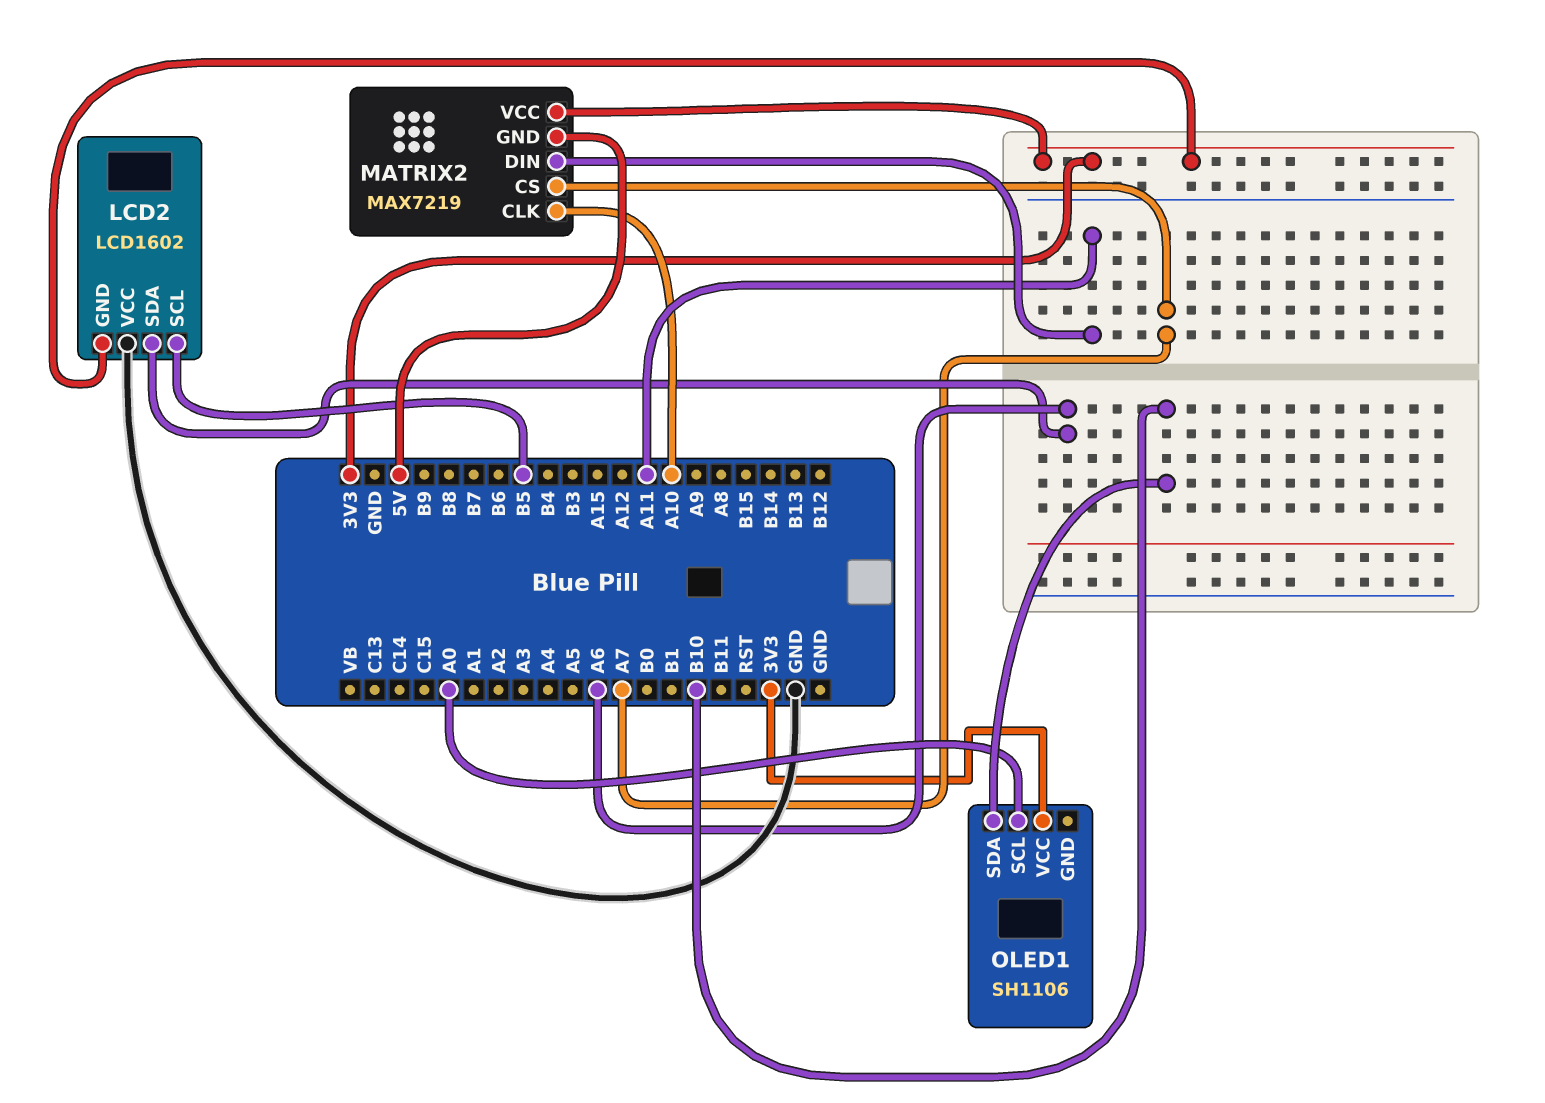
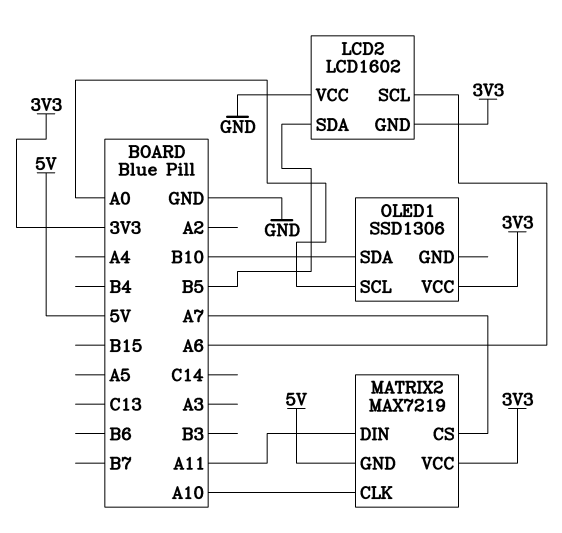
LCD2 pin SCL: B5 -> A6
LCD2 pin SDA: A6 -> B5
OLED1: SH1106 -> SSD1306

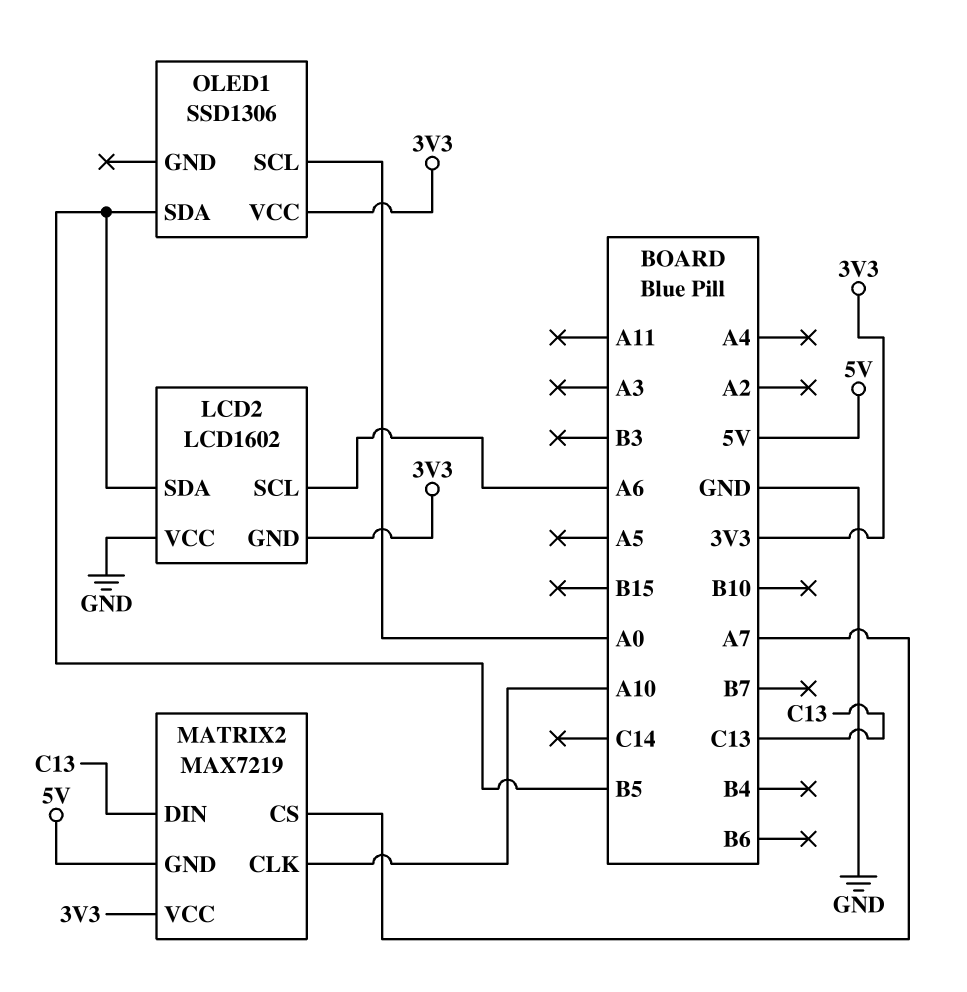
MATRIX2 pin DIN: A11 -> C13
OLED1 pin SDA: B10 -> B5

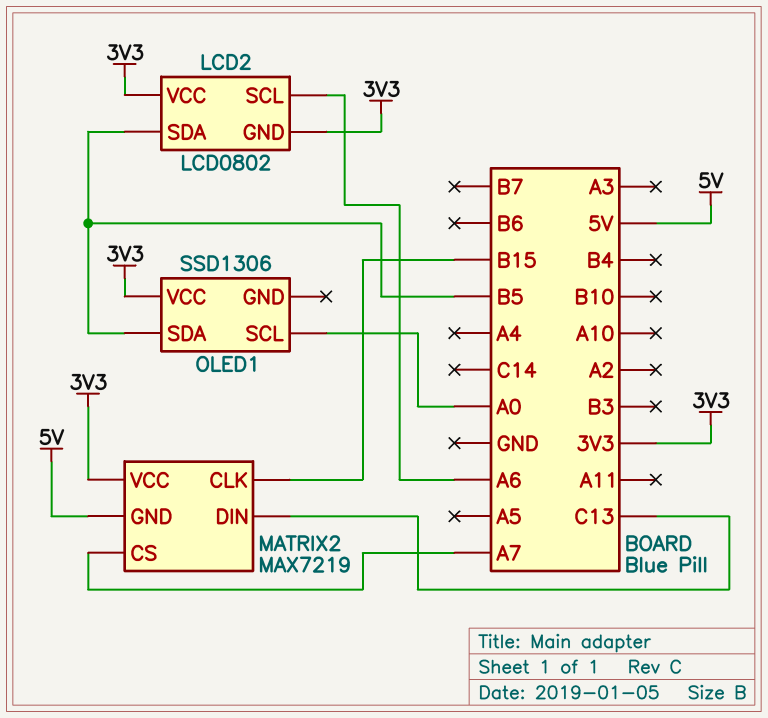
LCD2: LCD1602 -> LCD0802
LCD2 pin VCC: GND -> 3V3
MATRIX2 pin CLK: A10 -> B15

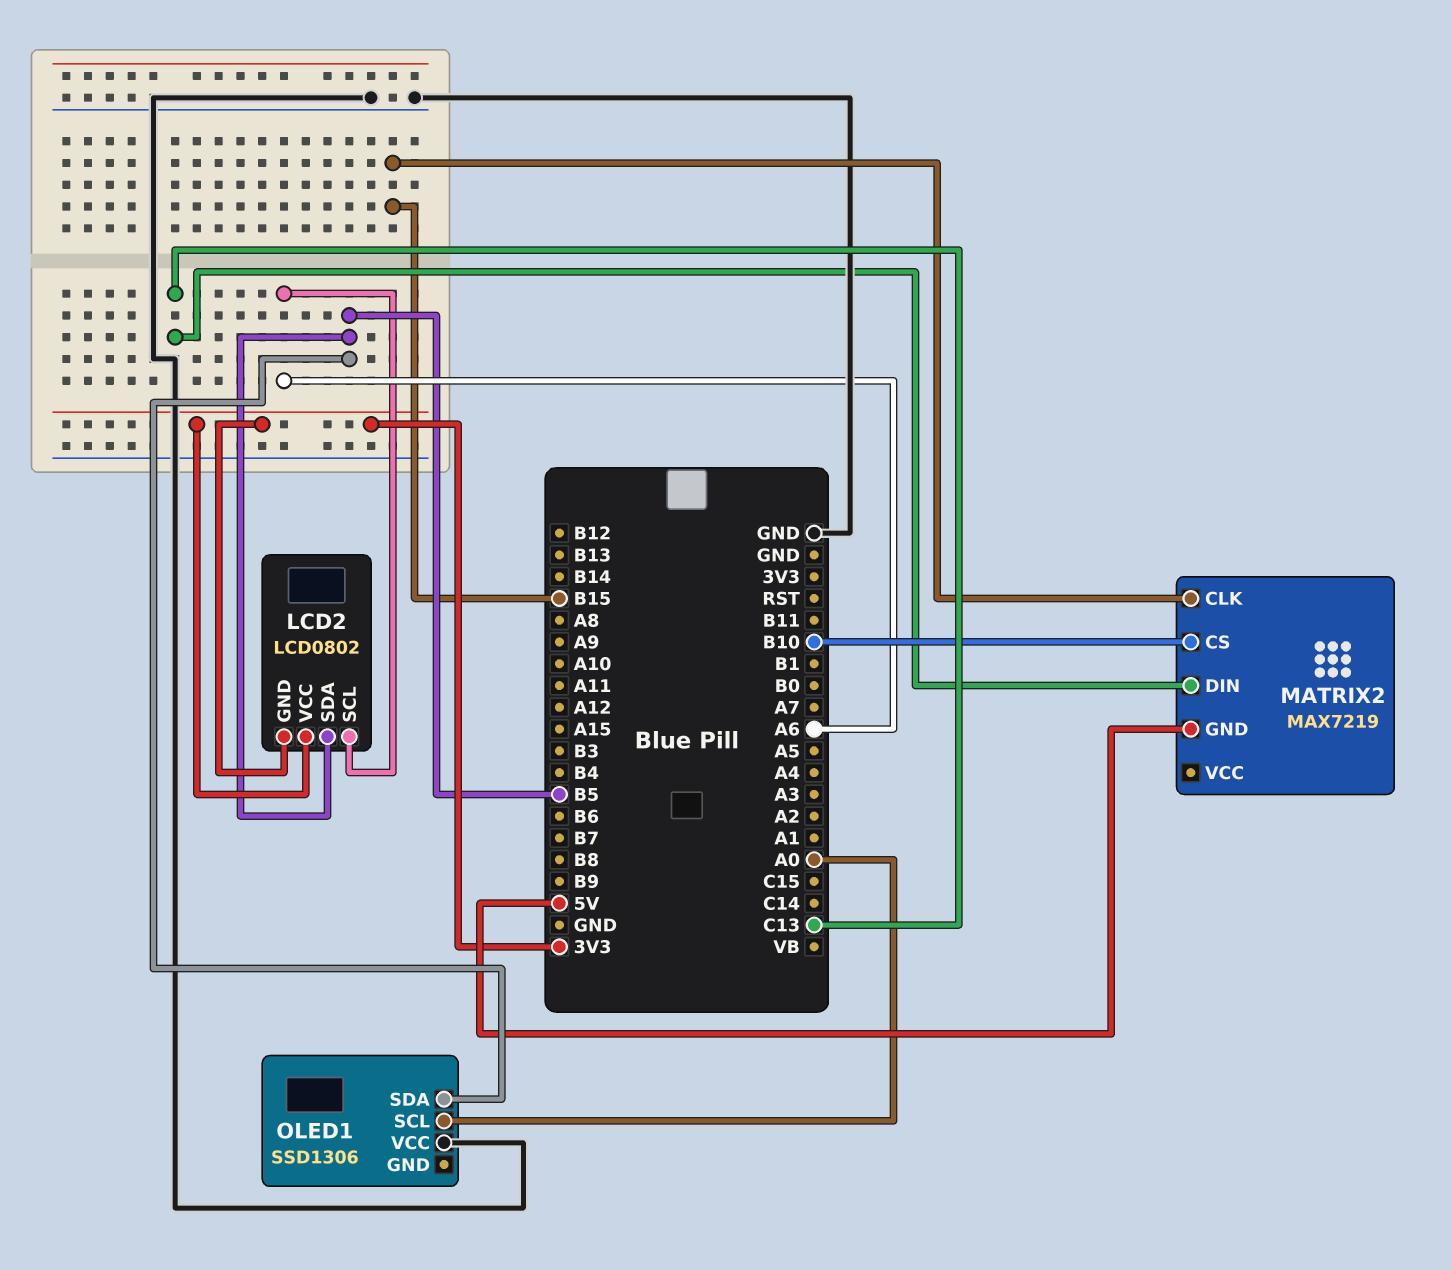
MATRIX2 pin CS: A7 -> B10
MATRIX2 pin VCC: 3V3 -> none
OLED1 pin VCC: 3V3 -> GND

